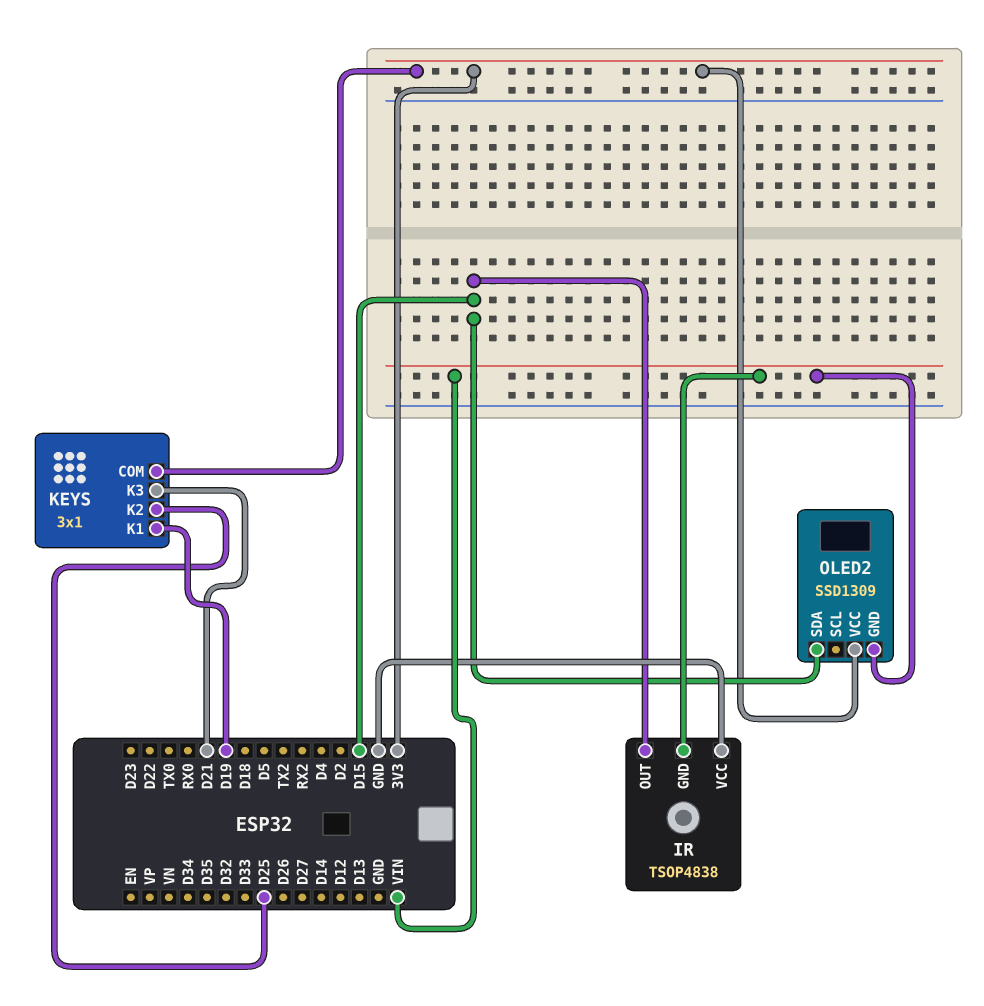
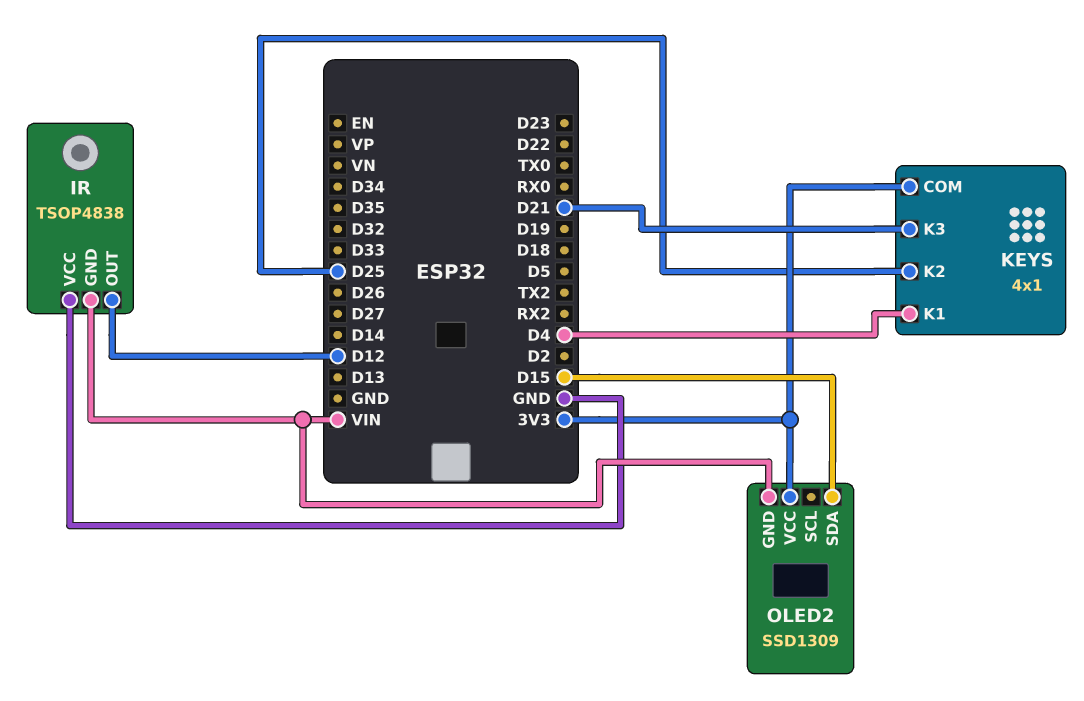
IR pin OUT: D15 -> D12
KEYS: 3x1 -> 4x1
KEYS pin K1: D19 -> D4

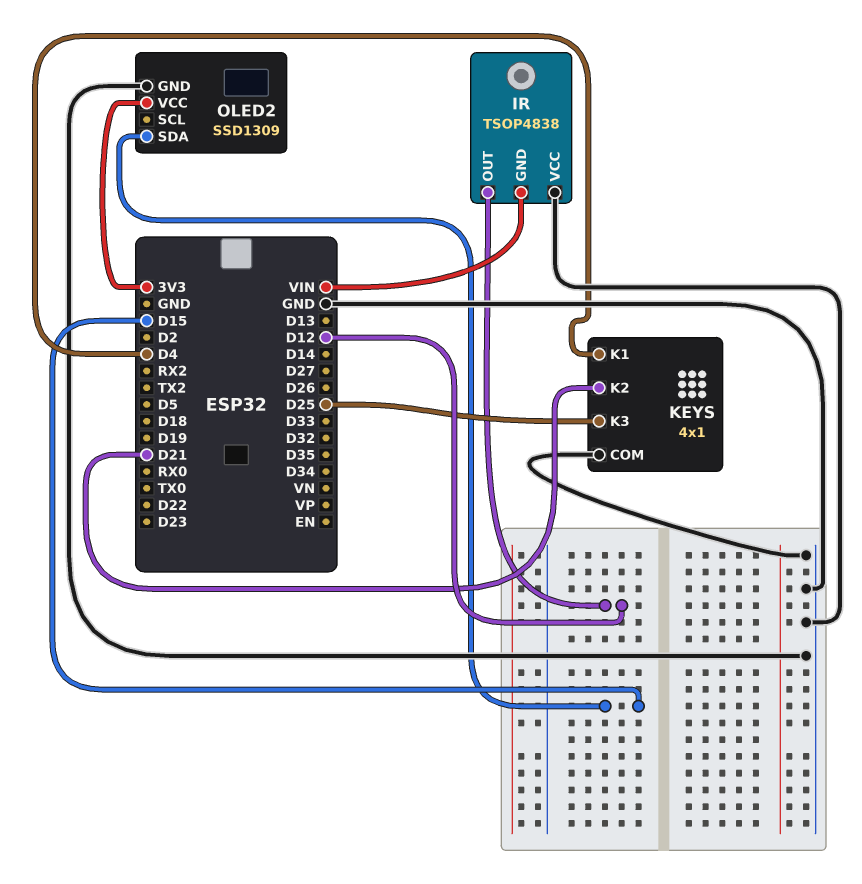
KEYS pin COM: 3V3 -> GND
KEYS pin K2: D25 -> D21
KEYS pin K3: D21 -> D25
OLED2 pin GND: VIN -> GND

